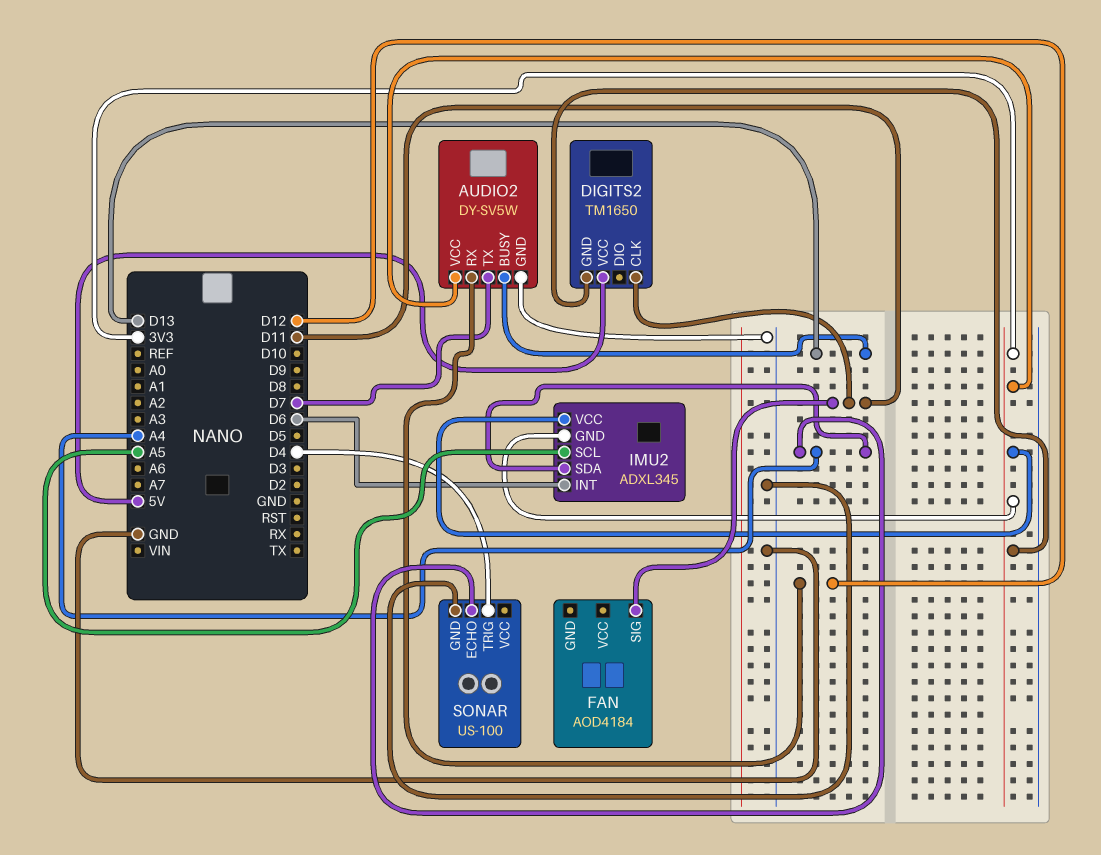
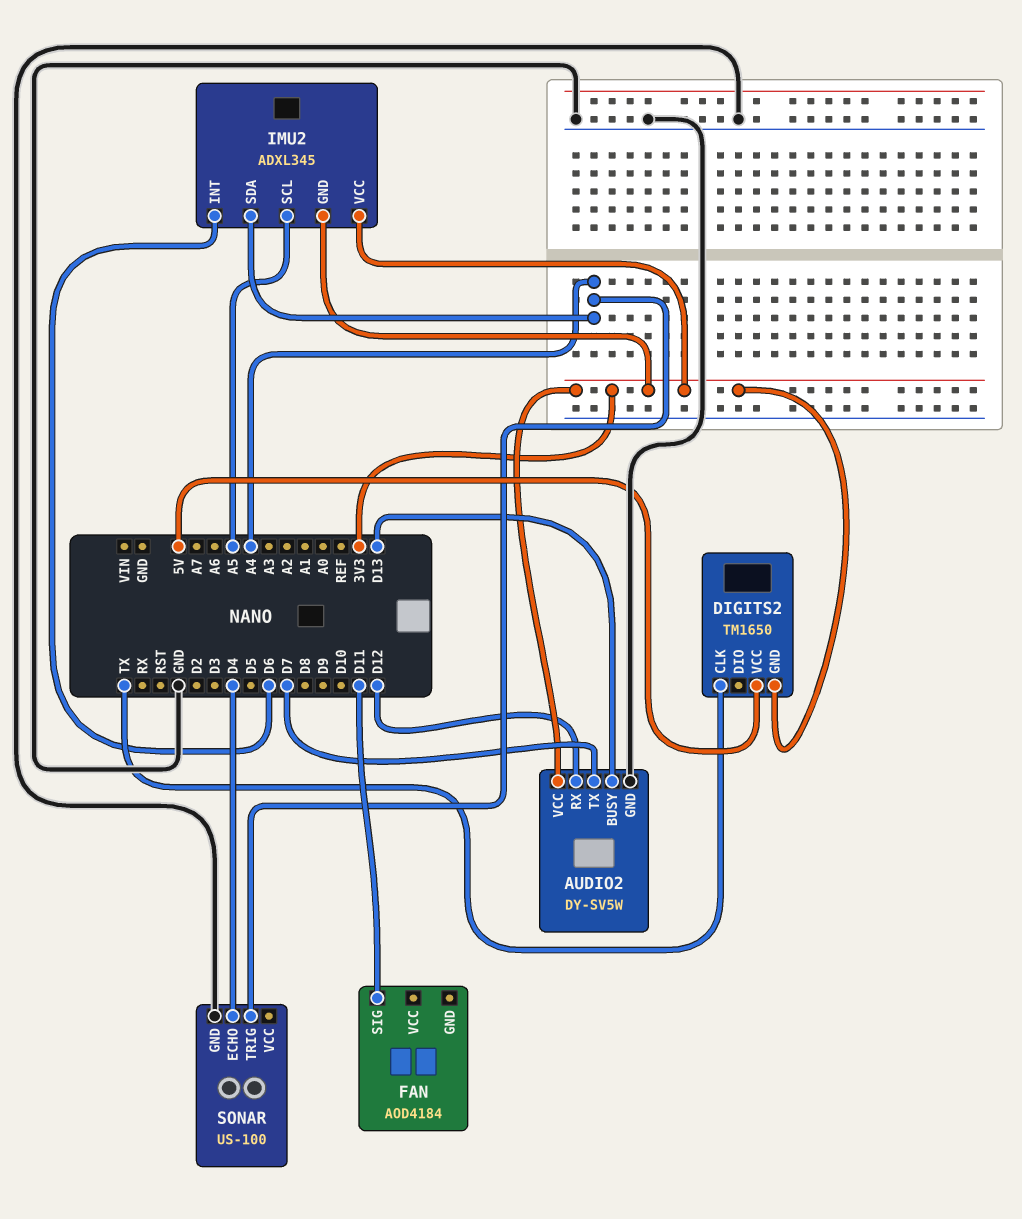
DIGITS2 pin CLK: D11 -> TX
SONAR pin ECHO: A4 -> D4
SONAR pin TRIG: D4 -> A4

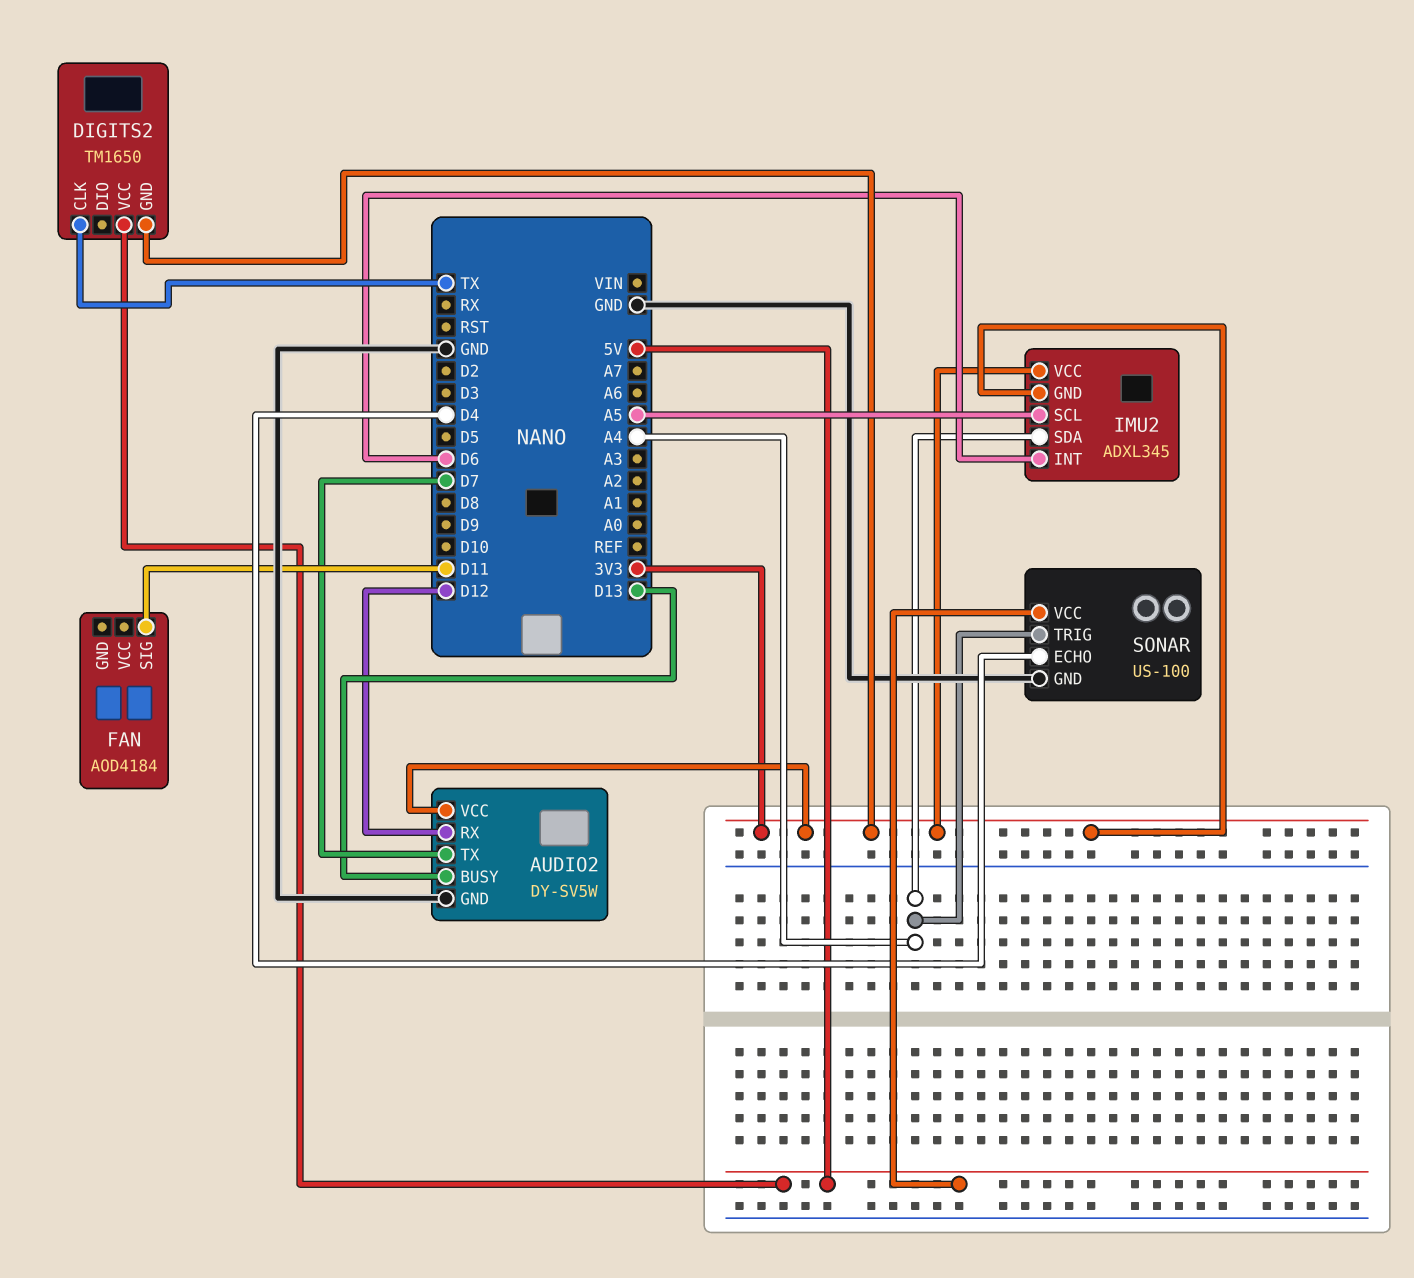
SONAR pin VCC: none -> 5V

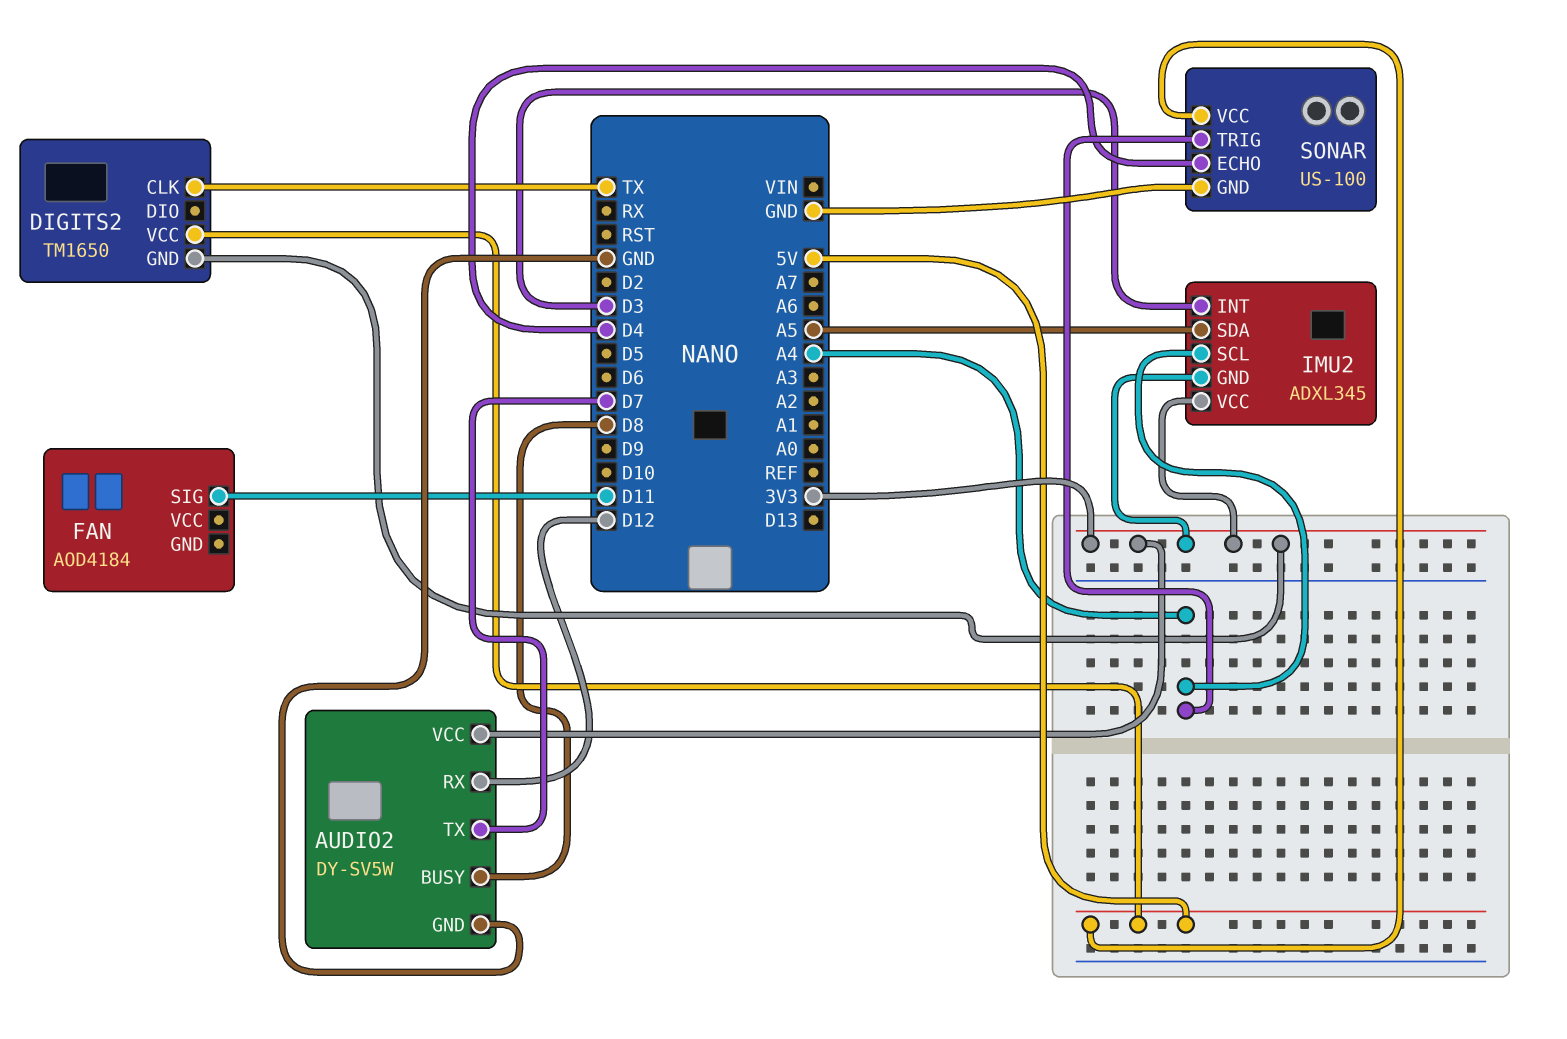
AUDIO2 pin BUSY: D13 -> D8
IMU2 pin INT: D6 -> D3
IMU2 pin SCL: A5 -> A4
IMU2 pin SDA: A4 -> A5

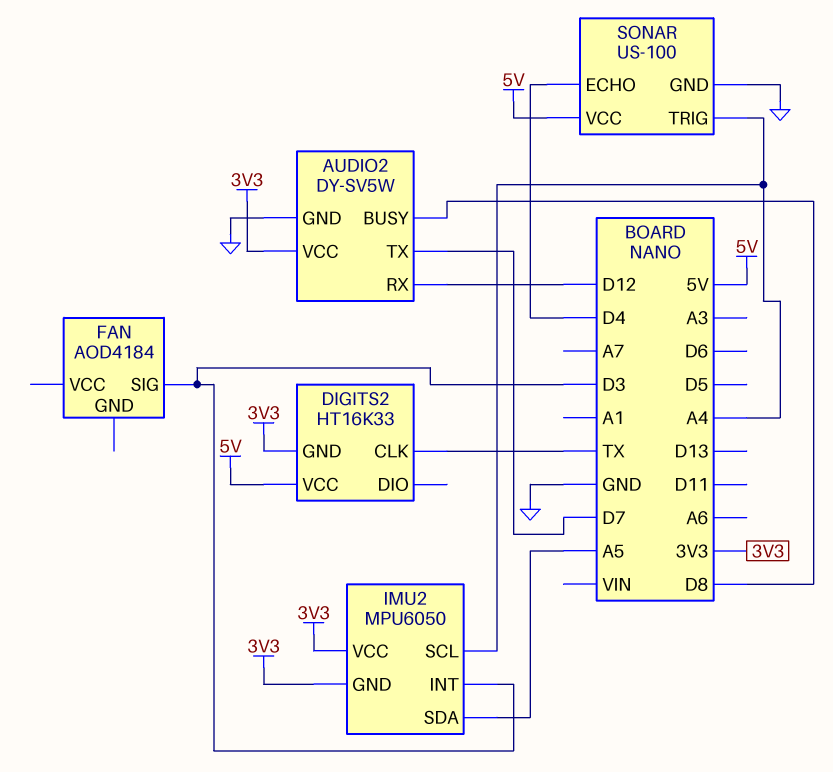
DIGITS2: TM1650 -> HT16K33
FAN pin SIG: D11 -> D3
IMU2: ADXL345 -> MPU6050

